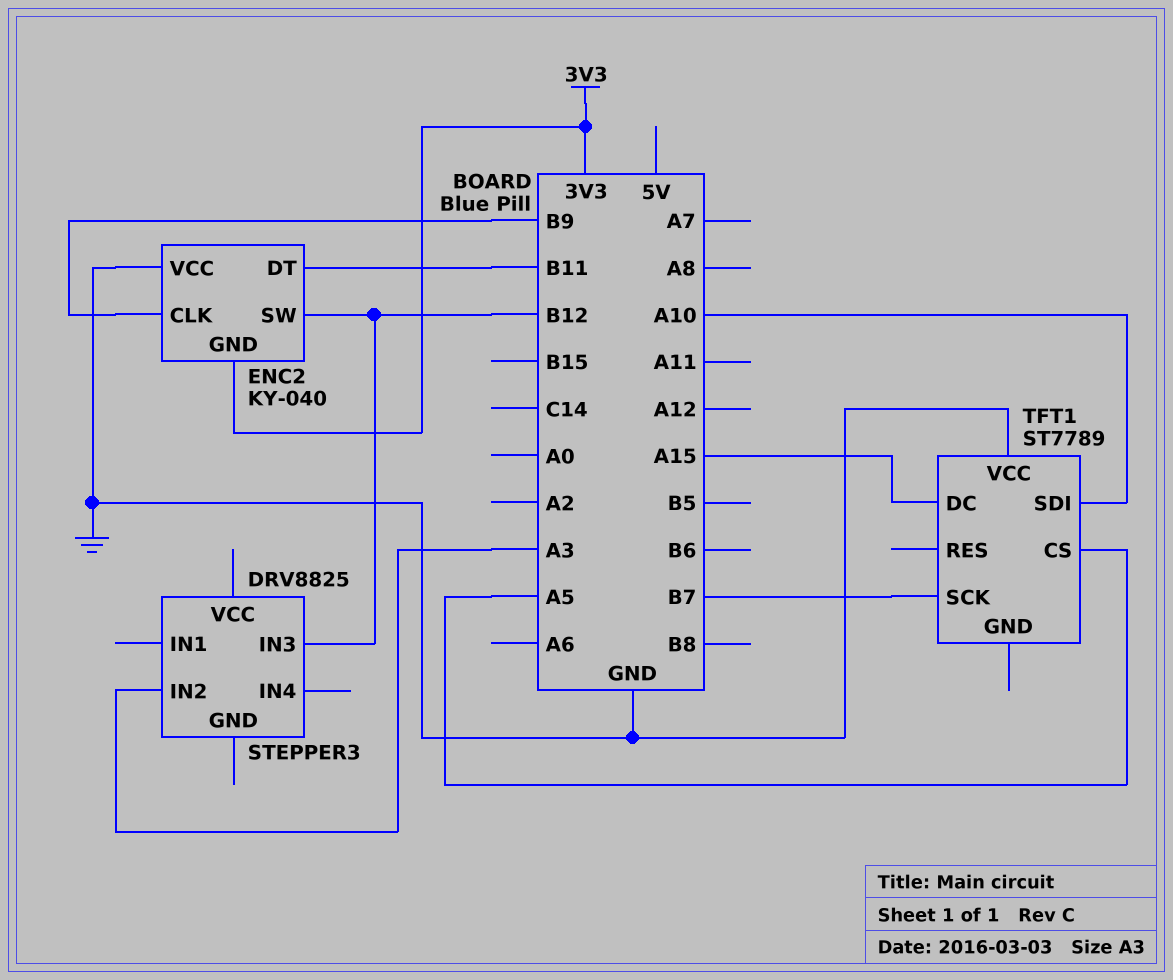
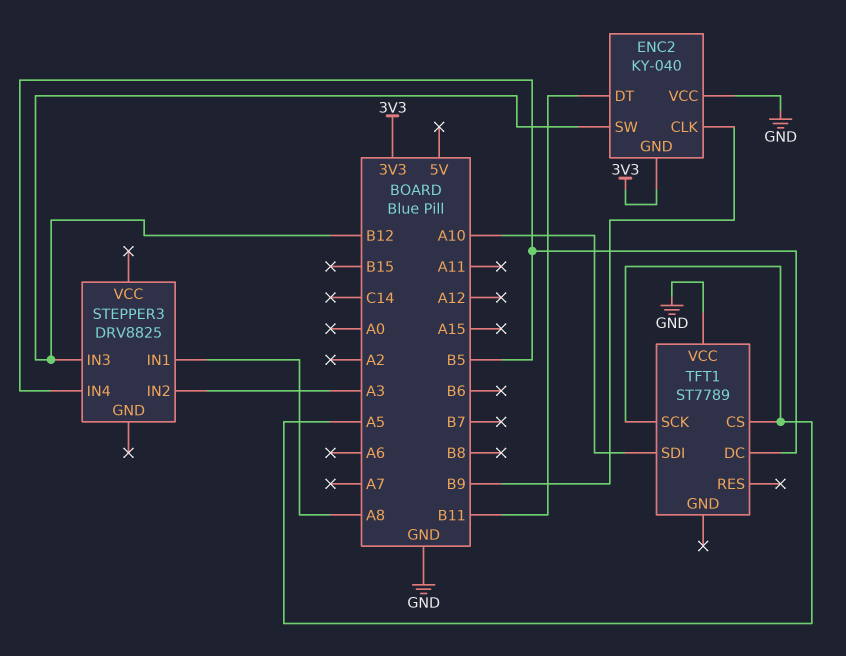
STEPPER3 pin IN1: none -> A8
STEPPER3 pin IN4: none -> B5
TFT1 pin DC: A15 -> B5
TFT1 pin SCK: B7 -> A5

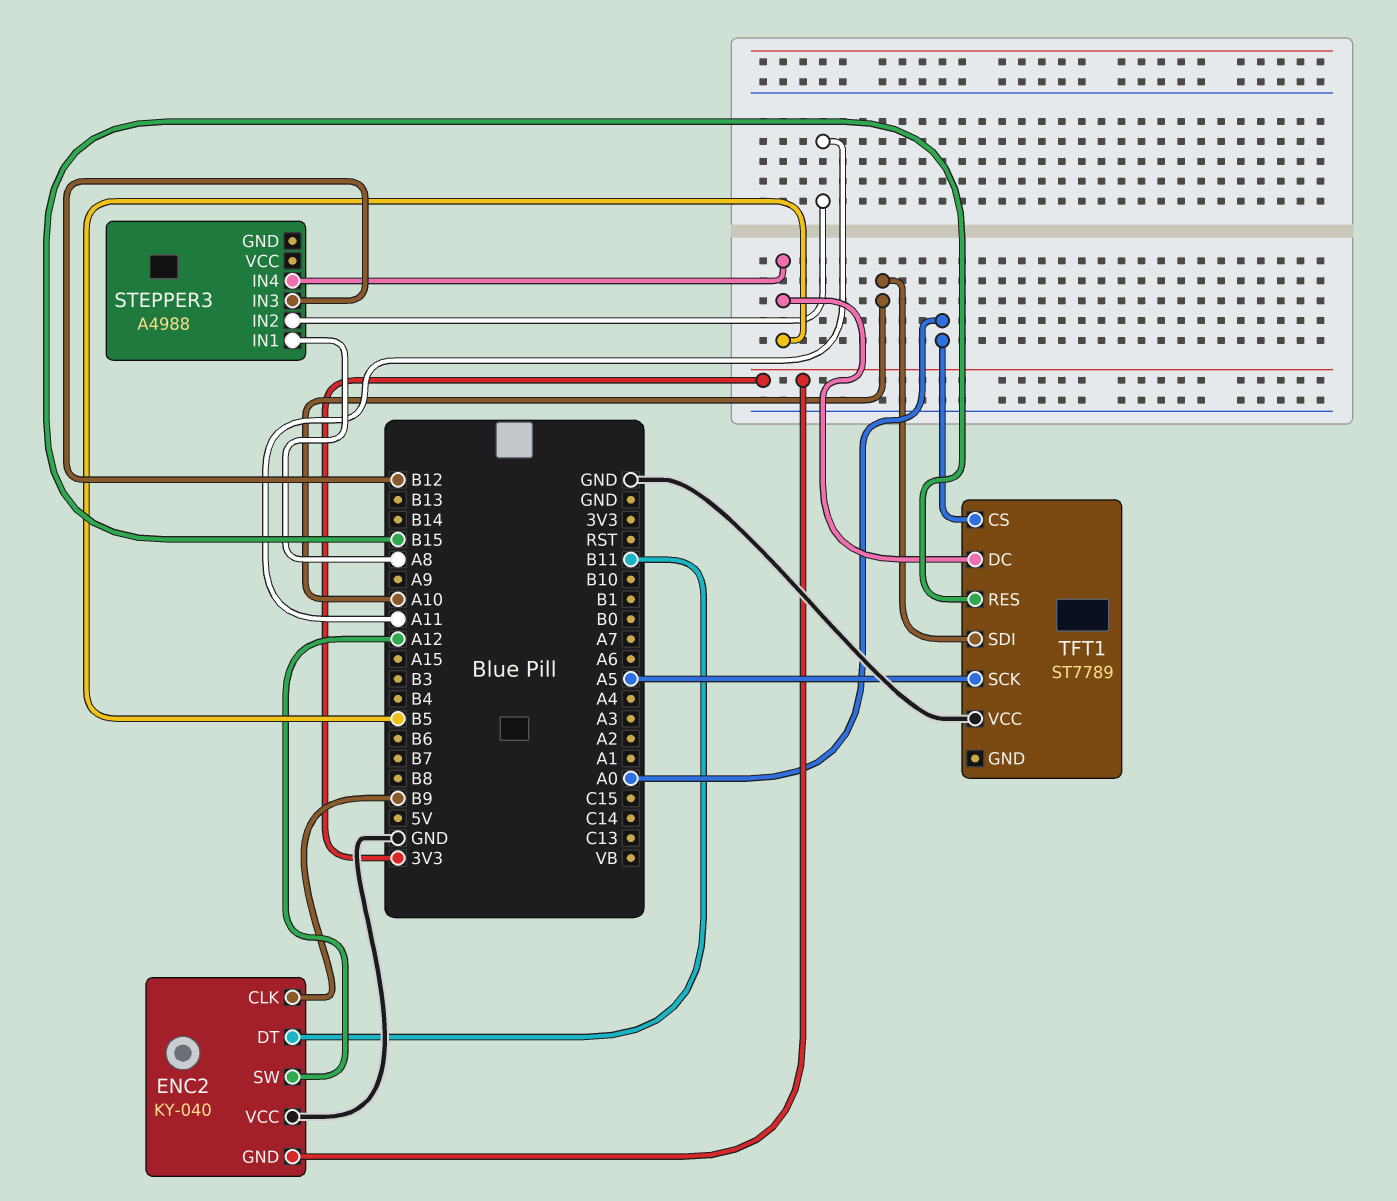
ENC2 pin SW: B12 -> A12
STEPPER3: DRV8825 -> A4988
STEPPER3 pin IN2: A3 -> A11
TFT1 pin CS: A5 -> A0
TFT1 pin RES: none -> B15

